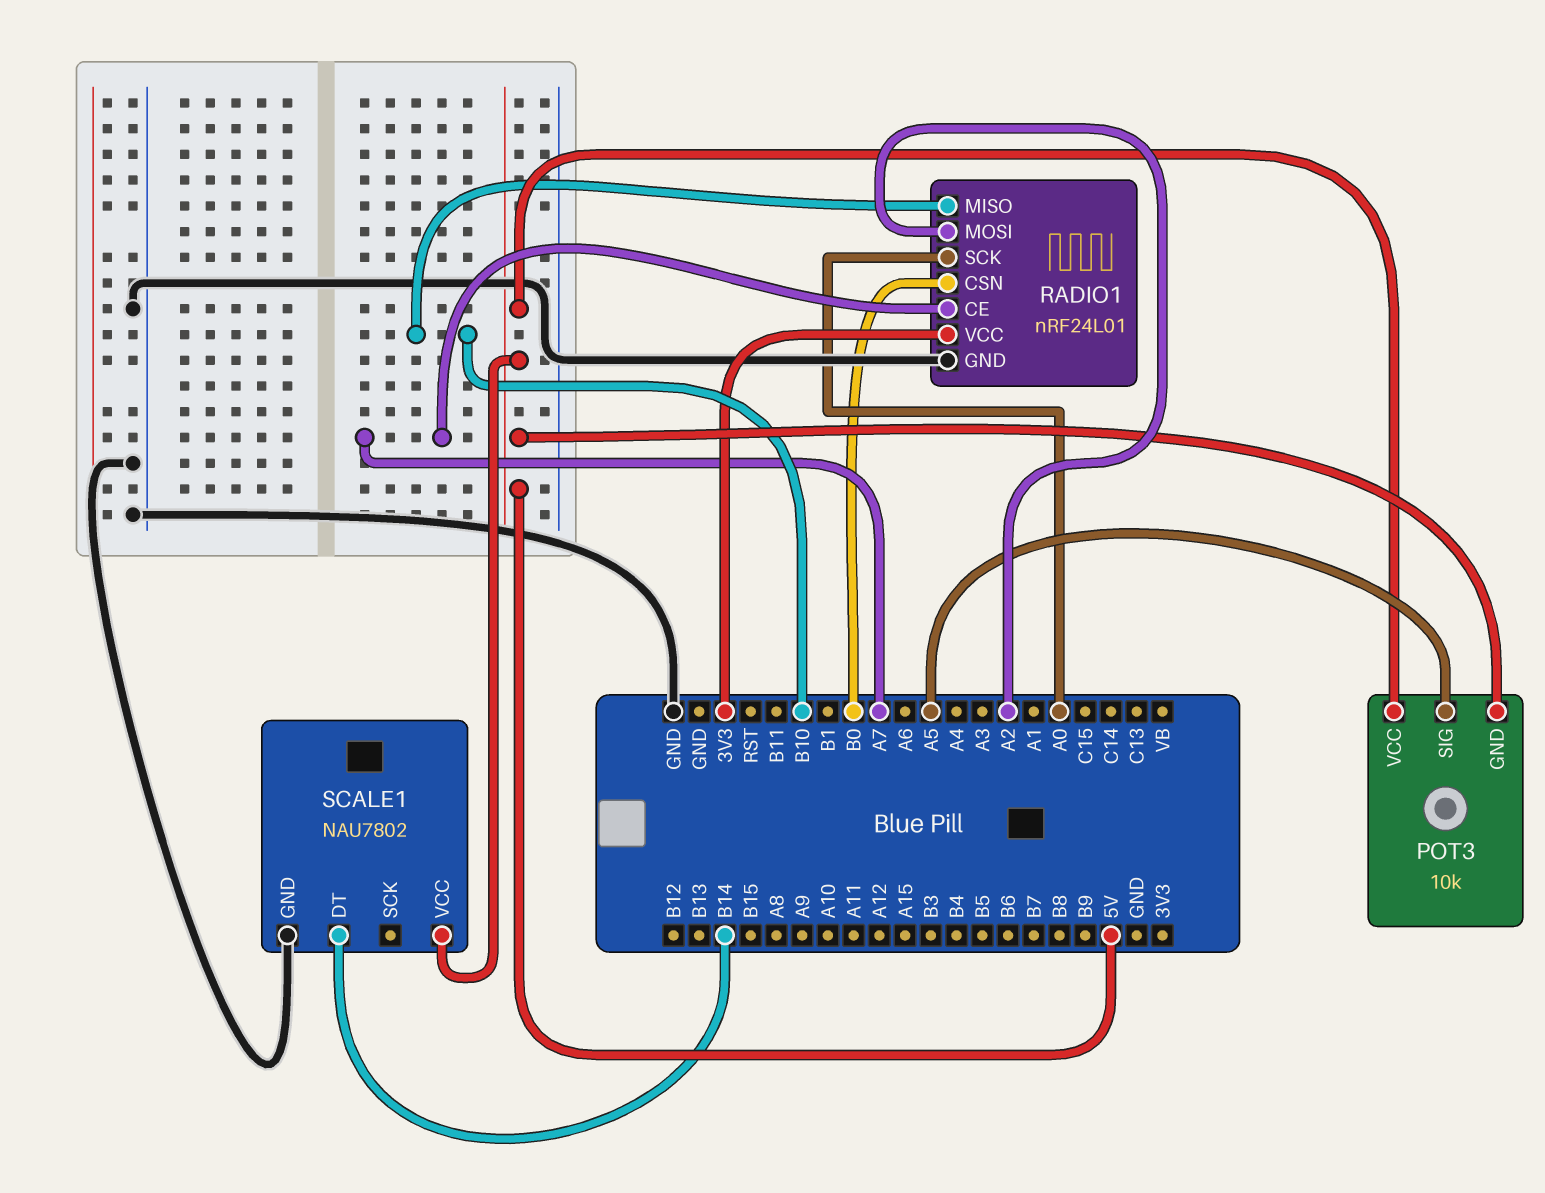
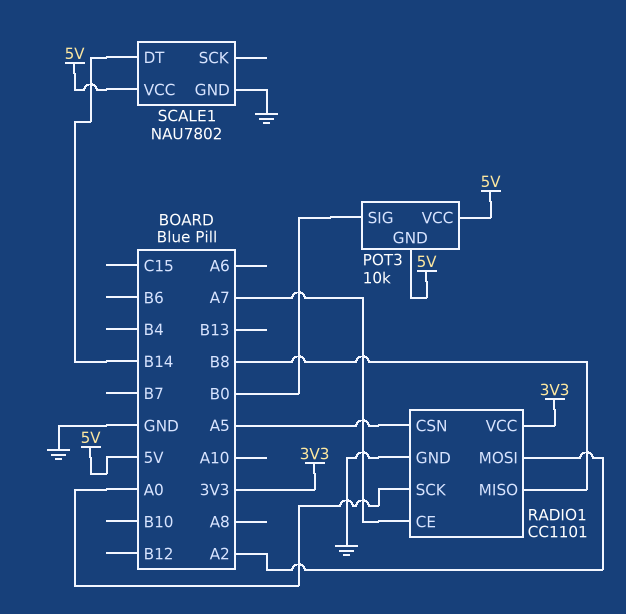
POT3 pin SIG: A5 -> B0
RADIO1: nRF24L01 -> CC1101
RADIO1 pin CSN: B0 -> A5
RADIO1 pin MISO: B10 -> B8

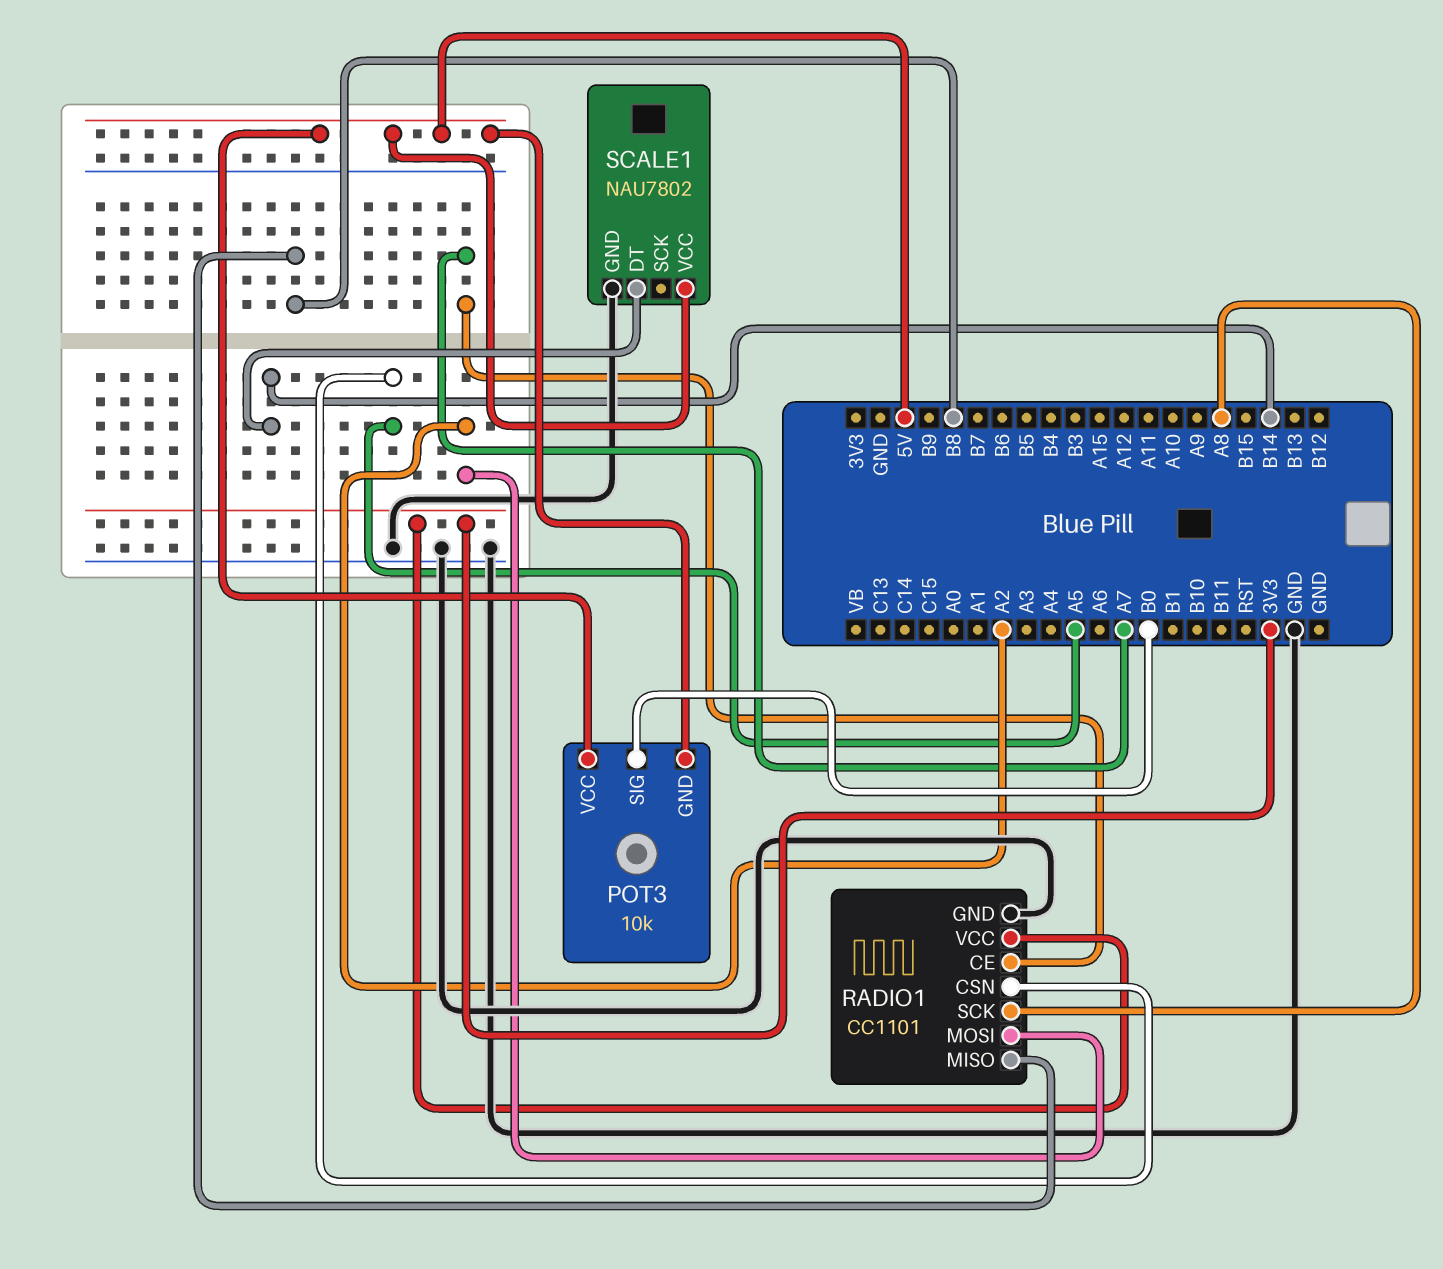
RADIO1 pin SCK: A0 -> A8

